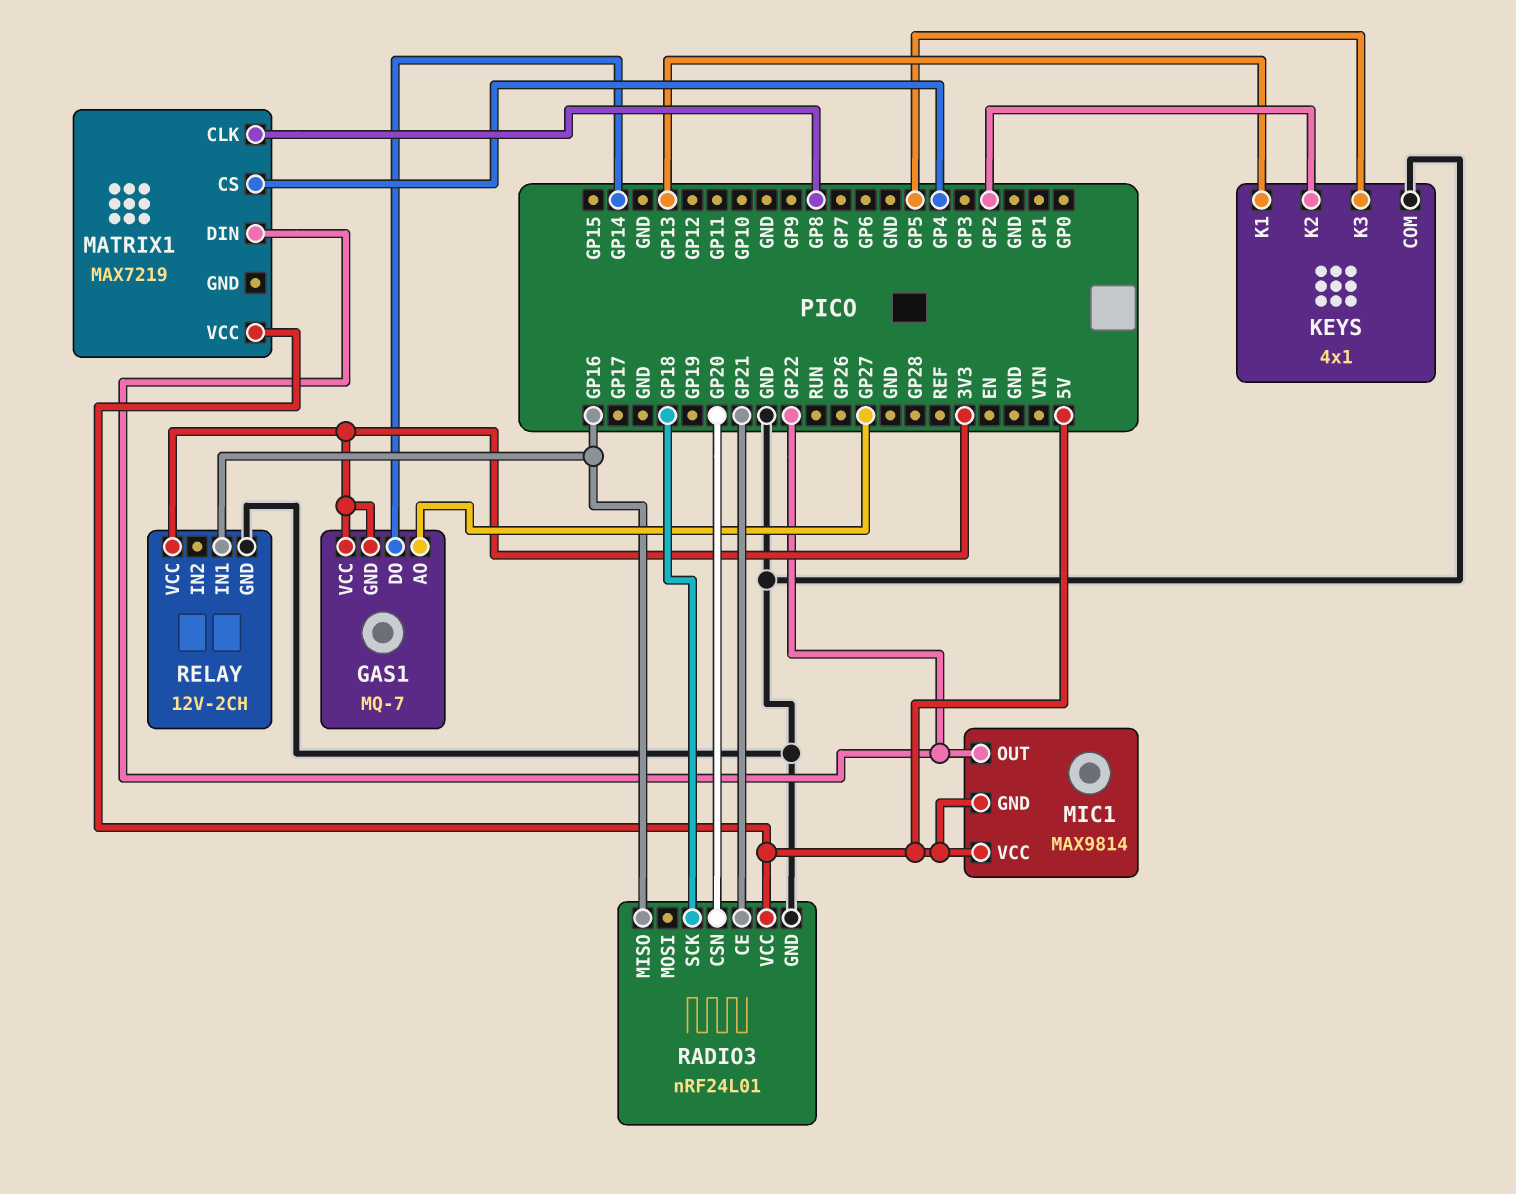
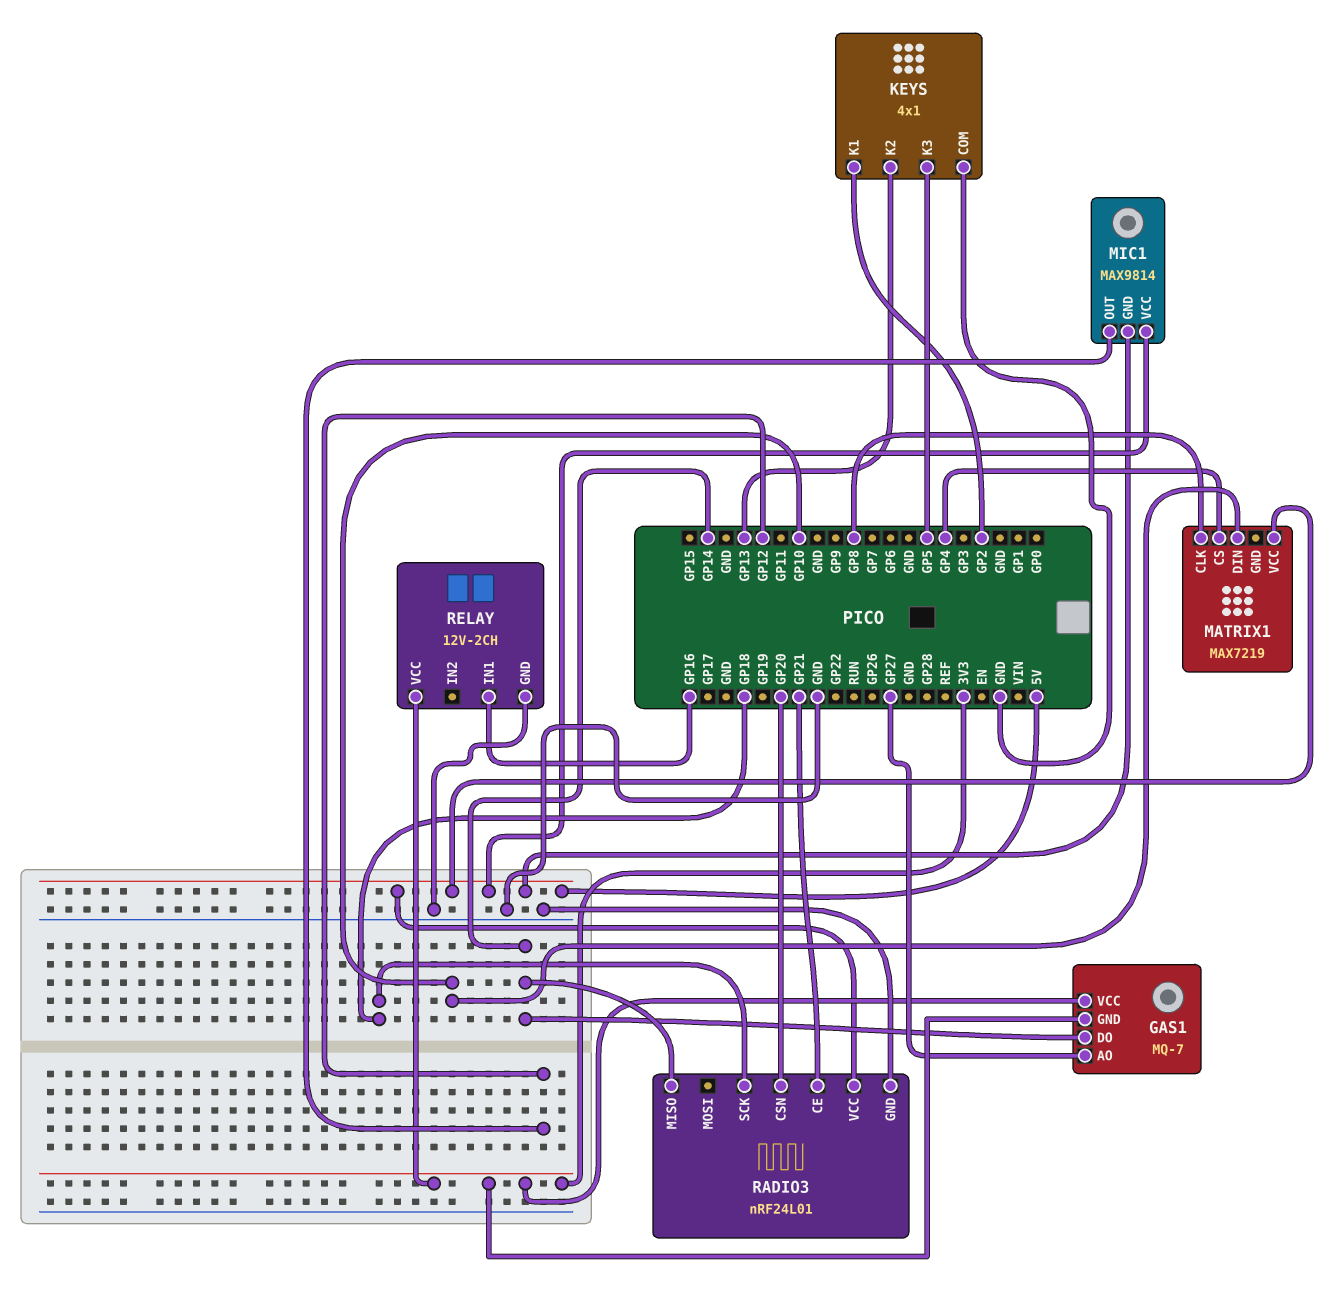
KEYS pin K1: GP13 -> GP2
KEYS pin K2: GP2 -> GP13
MATRIX1 pin DIN: GP22 -> GP10
MIC1 pin OUT: GP22 -> GP12
RADIO3 pin MISO: GP16 -> GP14

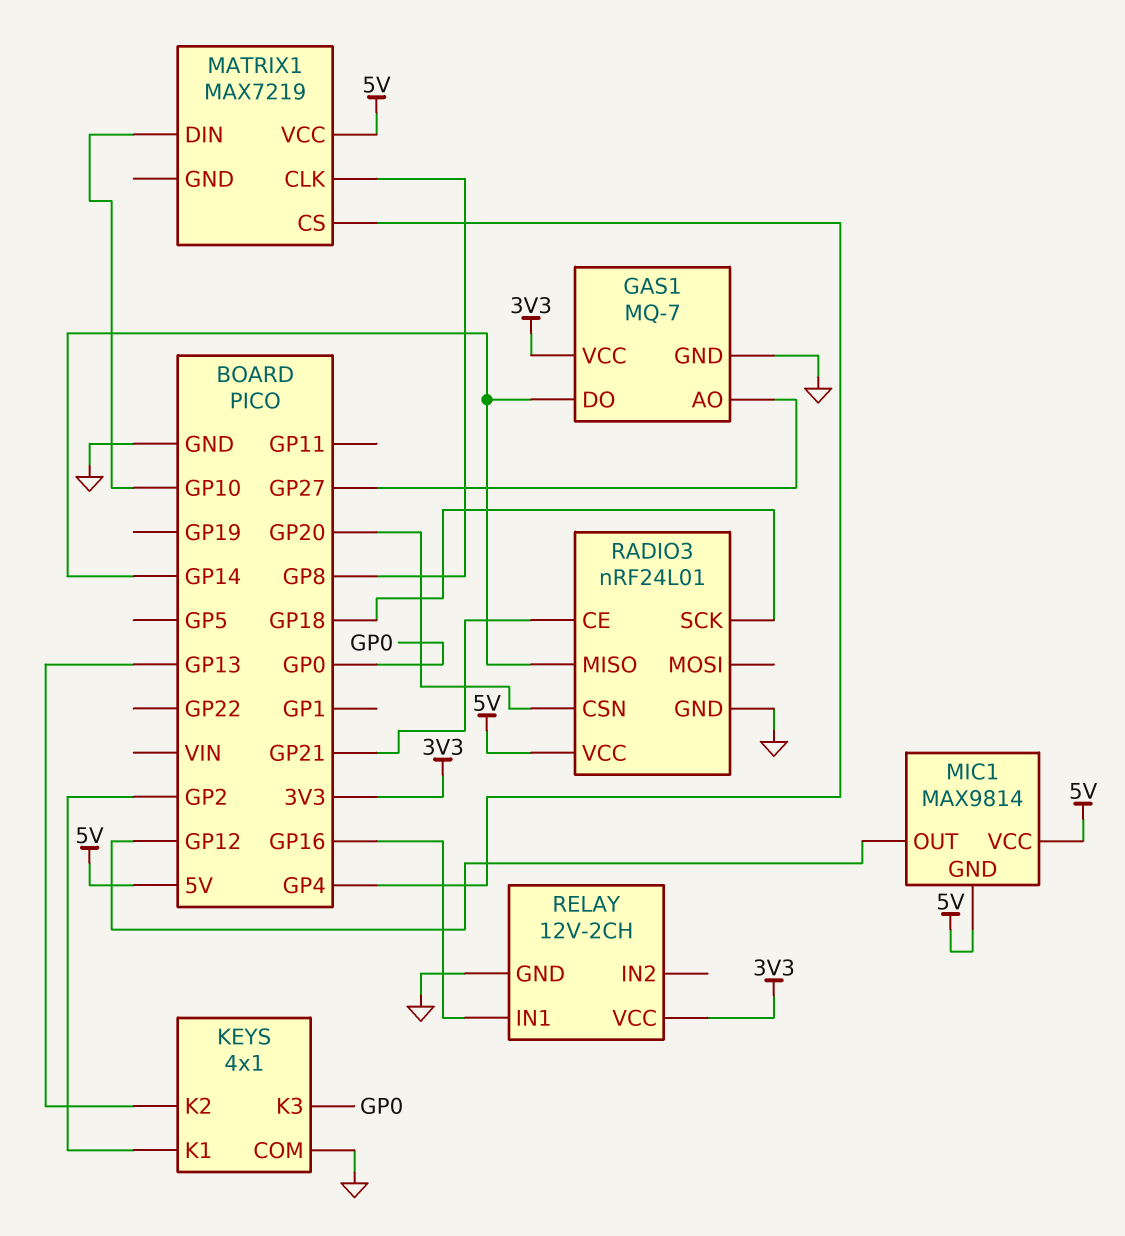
GAS1 pin GND: 3V3 -> GND
KEYS pin K3: GP5 -> GP0

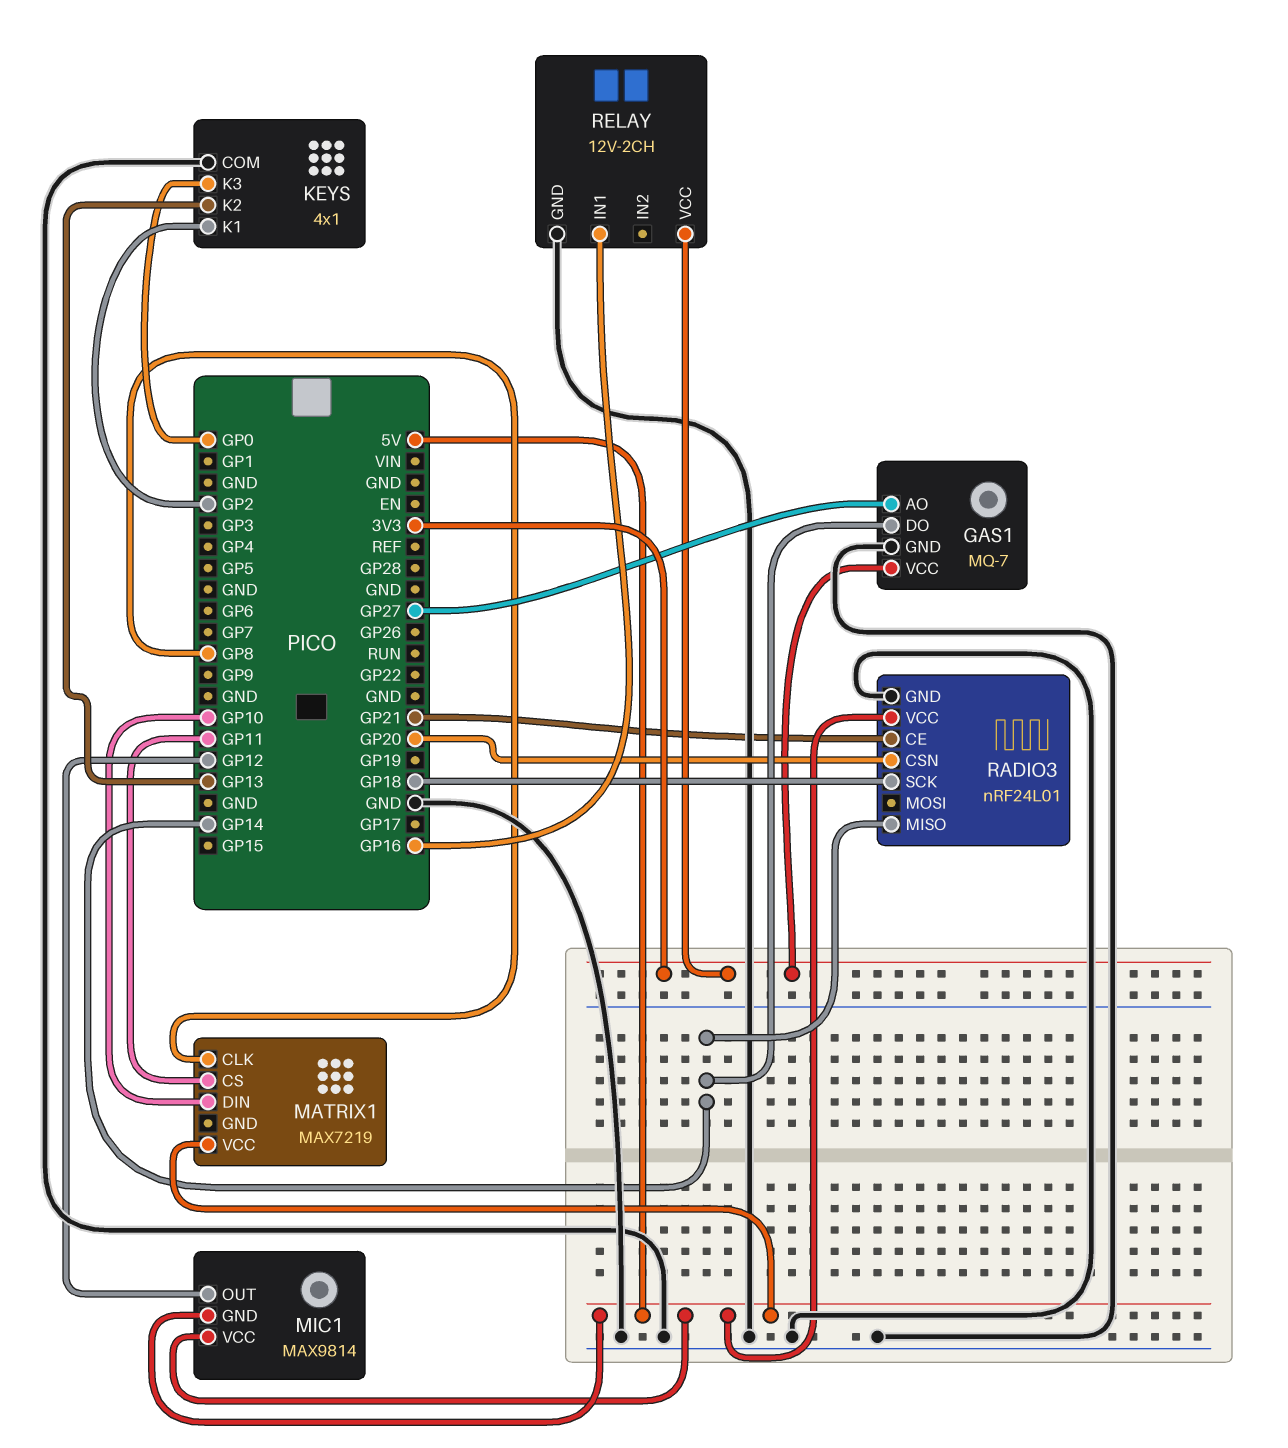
MATRIX1 pin CS: GP4 -> GP11

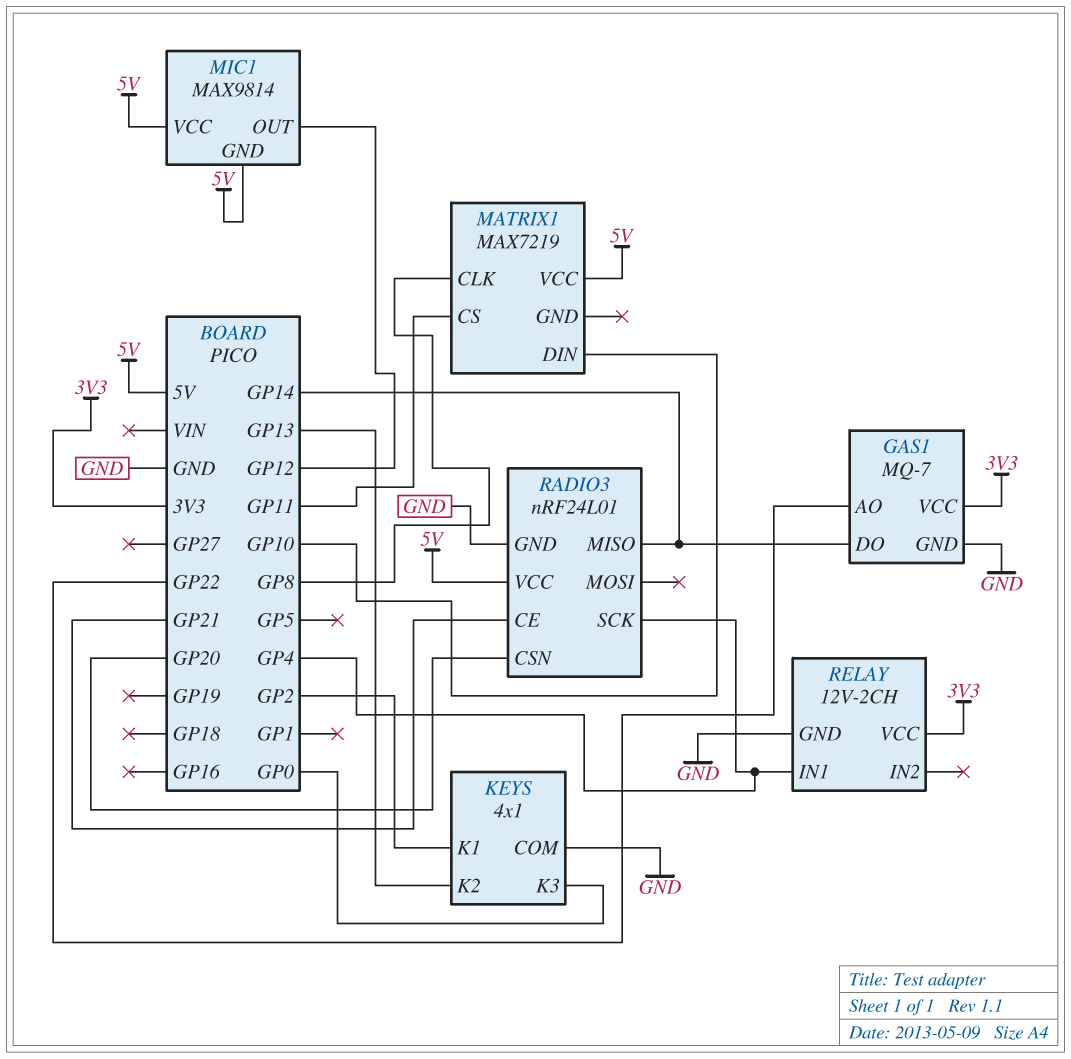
GAS1 pin AO: GP27 -> GP22
RADIO3 pin SCK: GP18 -> GP4
RELAY pin IN1: GP16 -> GP4

